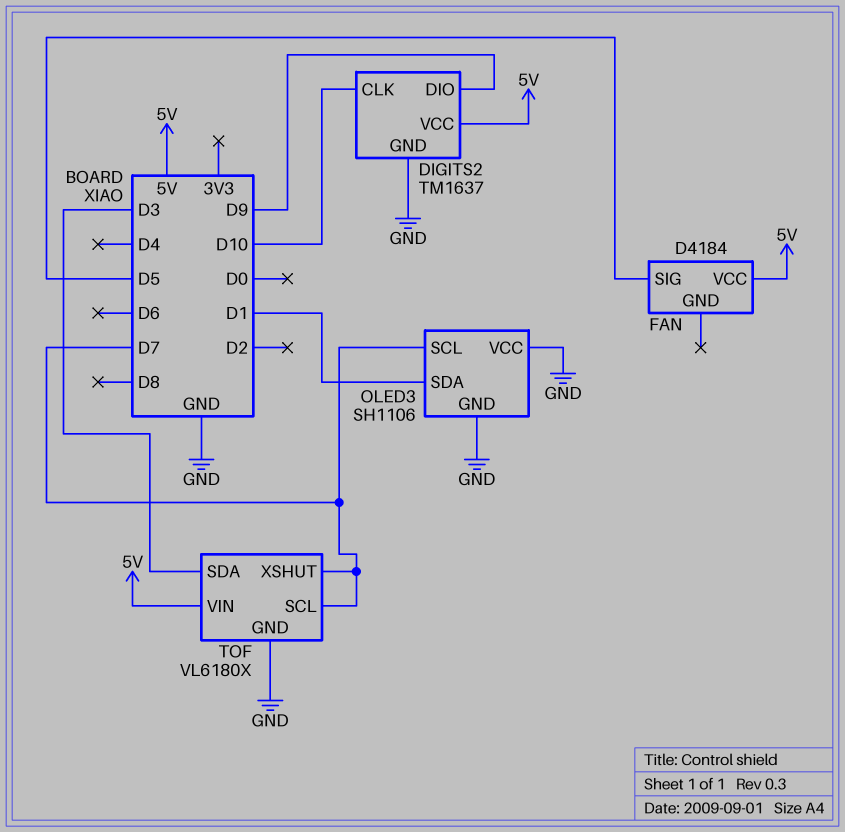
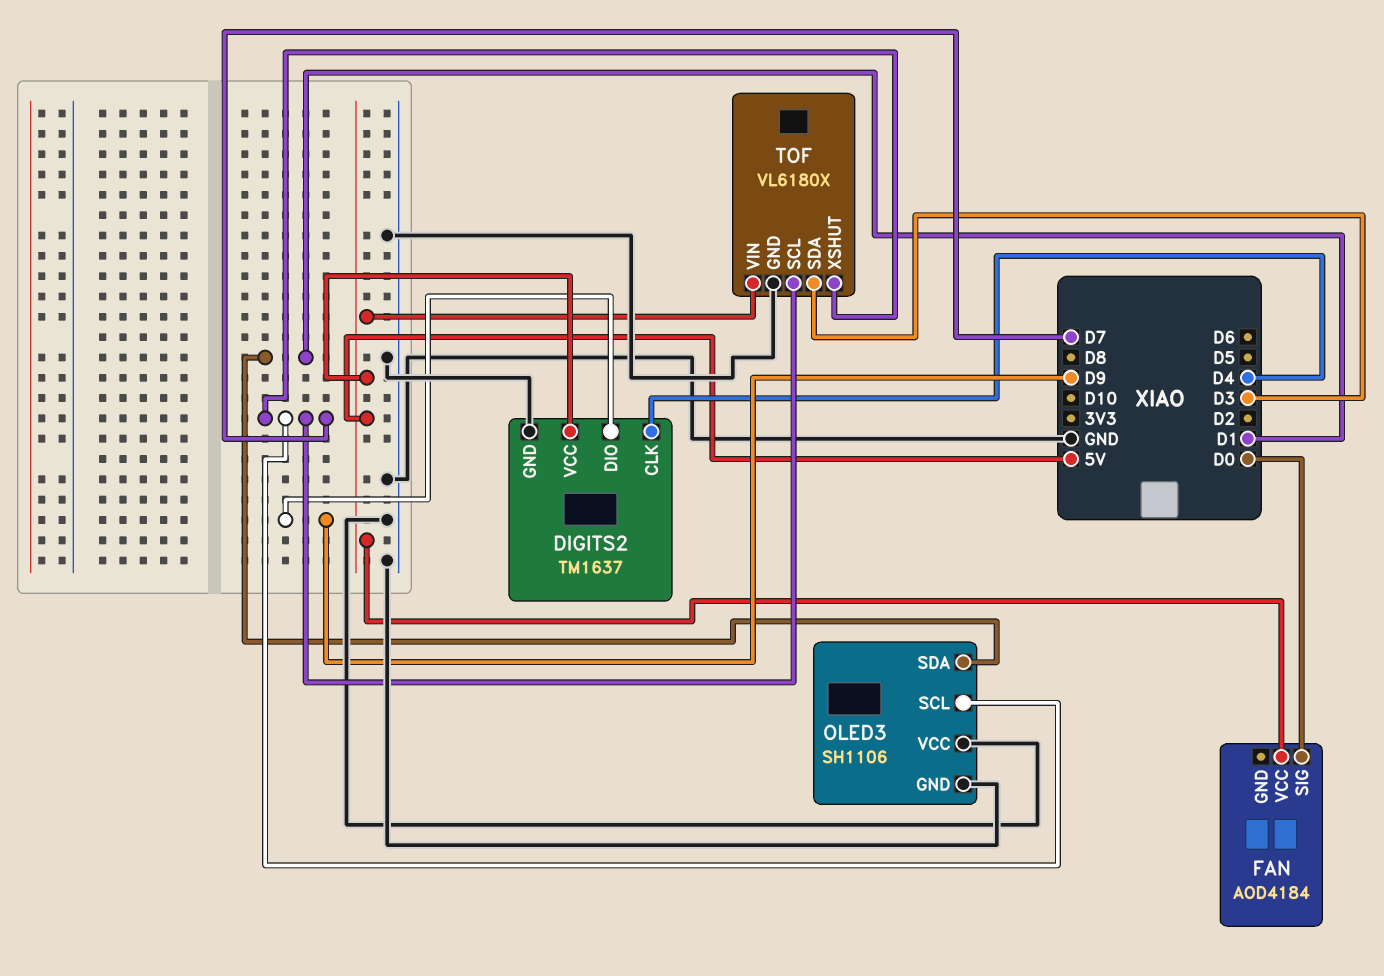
DIGITS2 pin CLK: D10 -> D4
FAN: D4184 -> AOD4184
FAN pin SIG: D5 -> D0

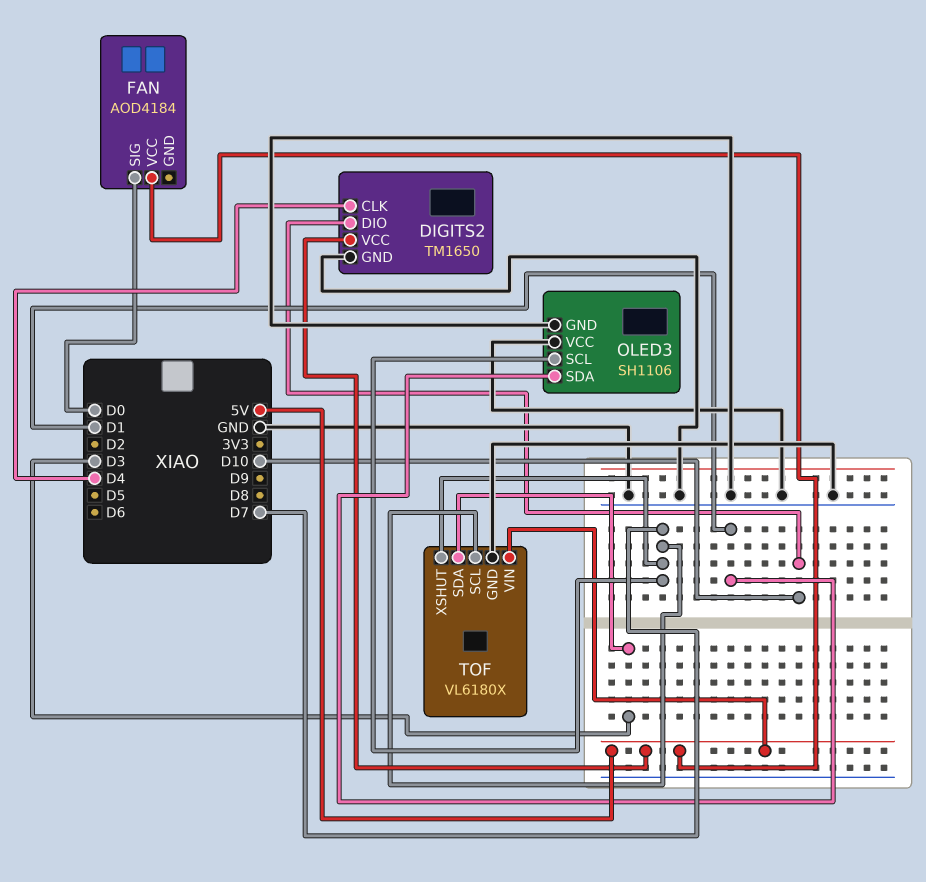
DIGITS2: TM1637 -> TM1650
DIGITS2 pin DIO: D9 -> D10

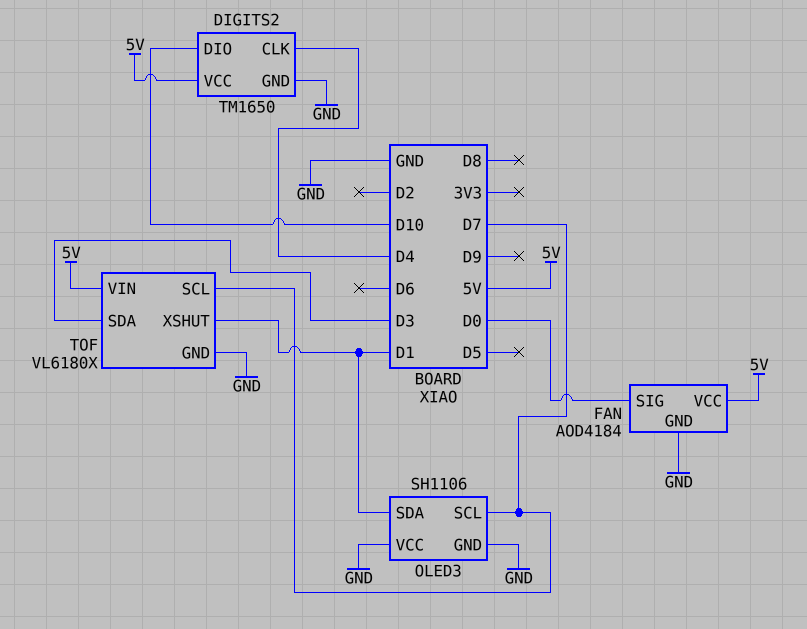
FAN pin GND: none -> GND
TOF pin XSHUT: D7 -> D1

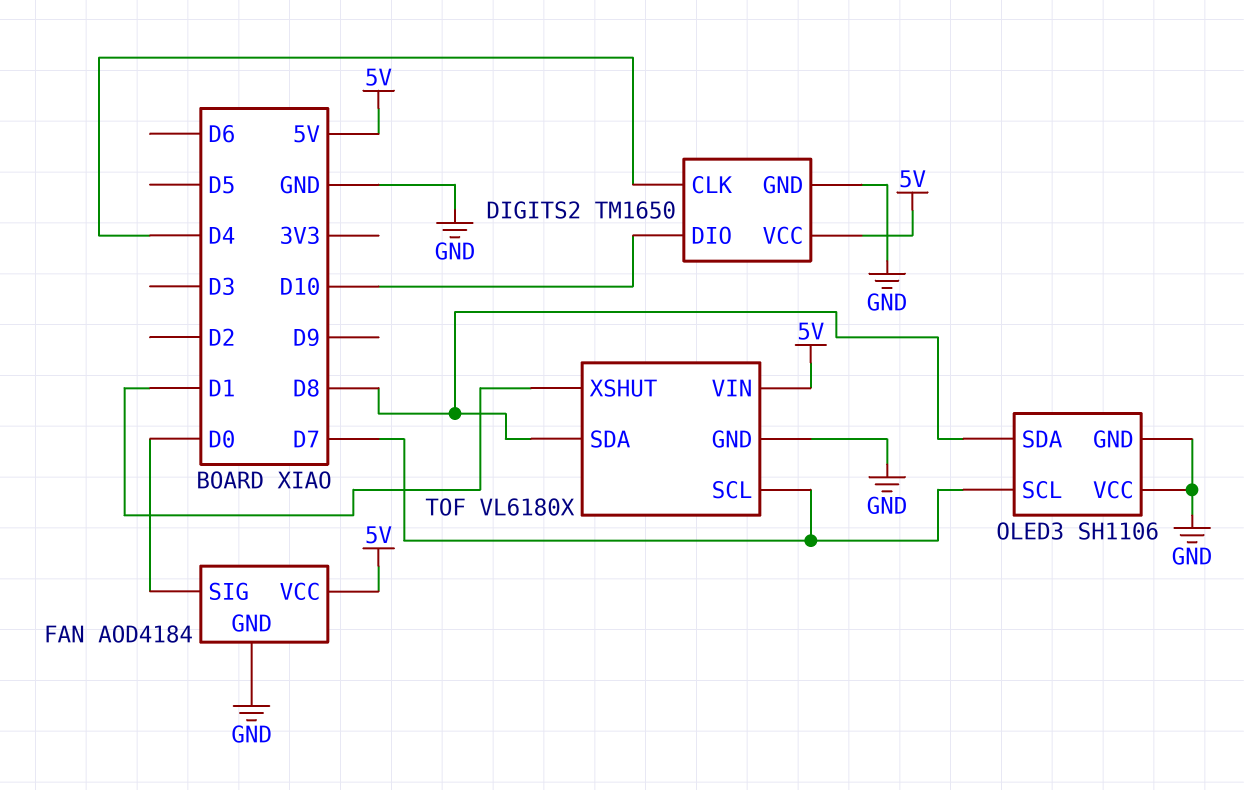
OLED3 pin SDA: D1 -> D8
TOF pin SDA: D3 -> D8

